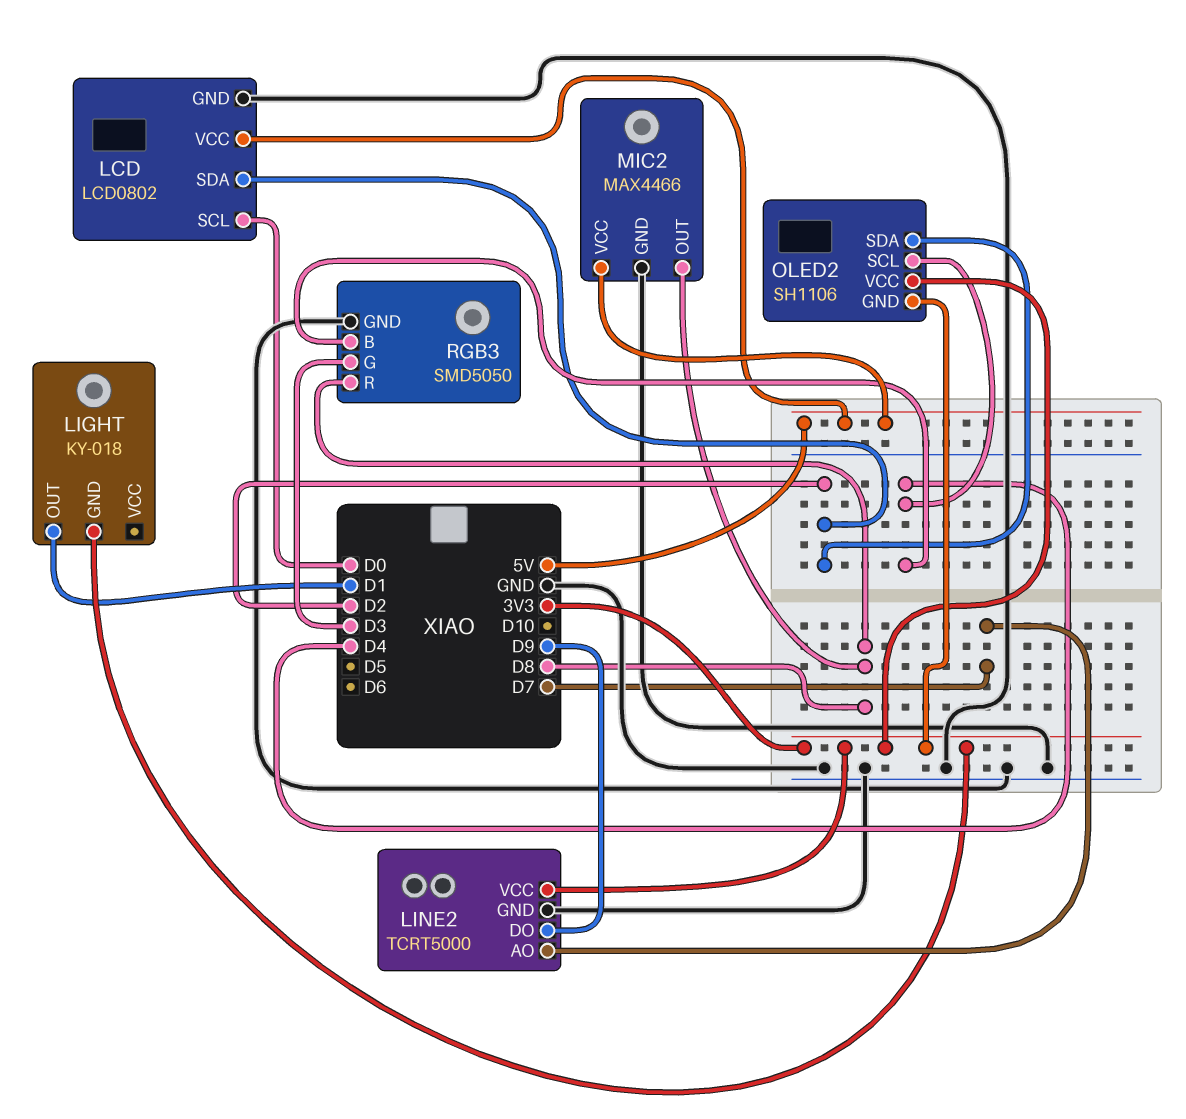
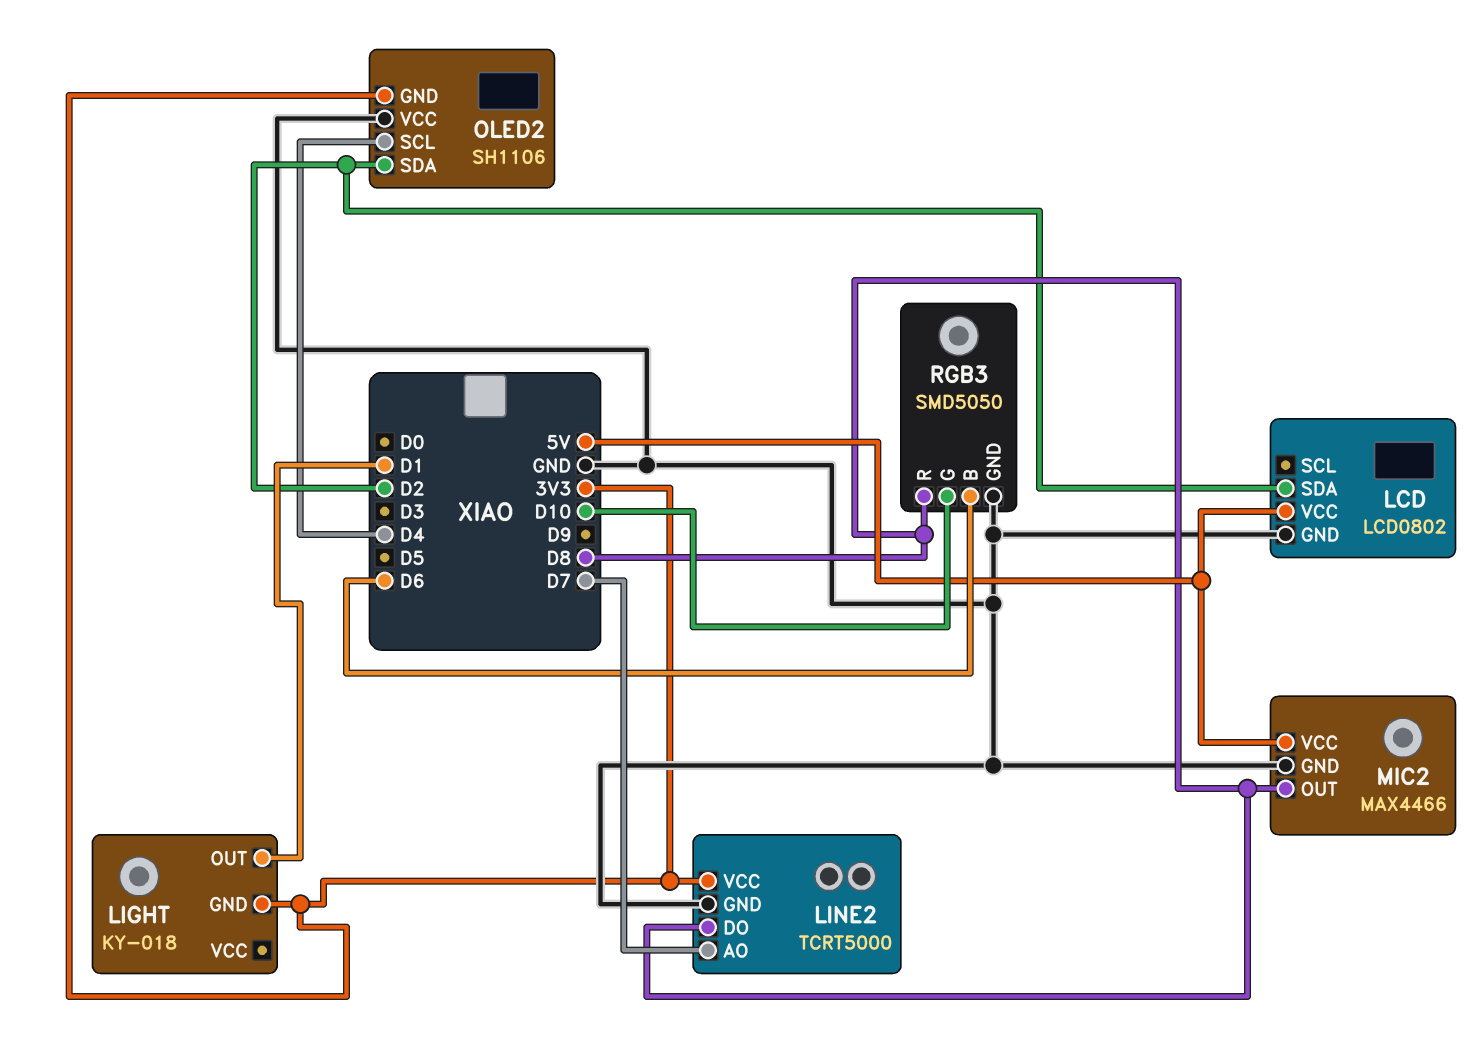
LCD pin SCL: D0 -> none
LINE2 pin DO: D9 -> D8
OLED2 pin VCC: 3V3 -> GND
RGB3 pin B: D4 -> D6
RGB3 pin G: D3 -> D10

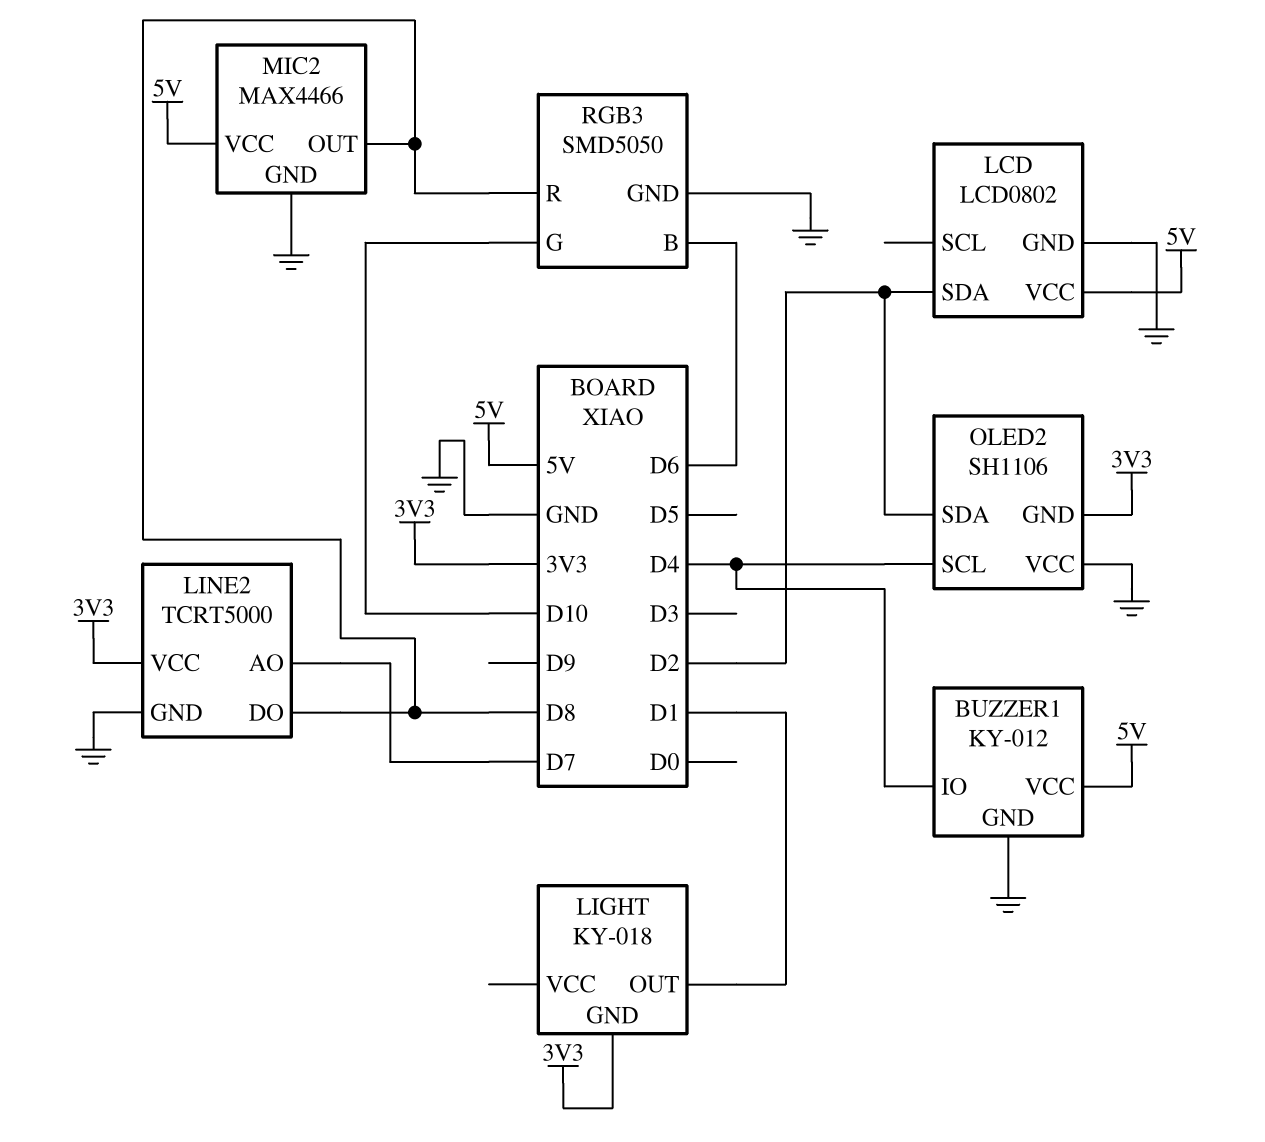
BUZZER1: none -> KY-012
BUZZER1 pin GND: none -> GND
BUZZER1 pin IO: none -> D4
BUZZER1 pin VCC: none -> 5V

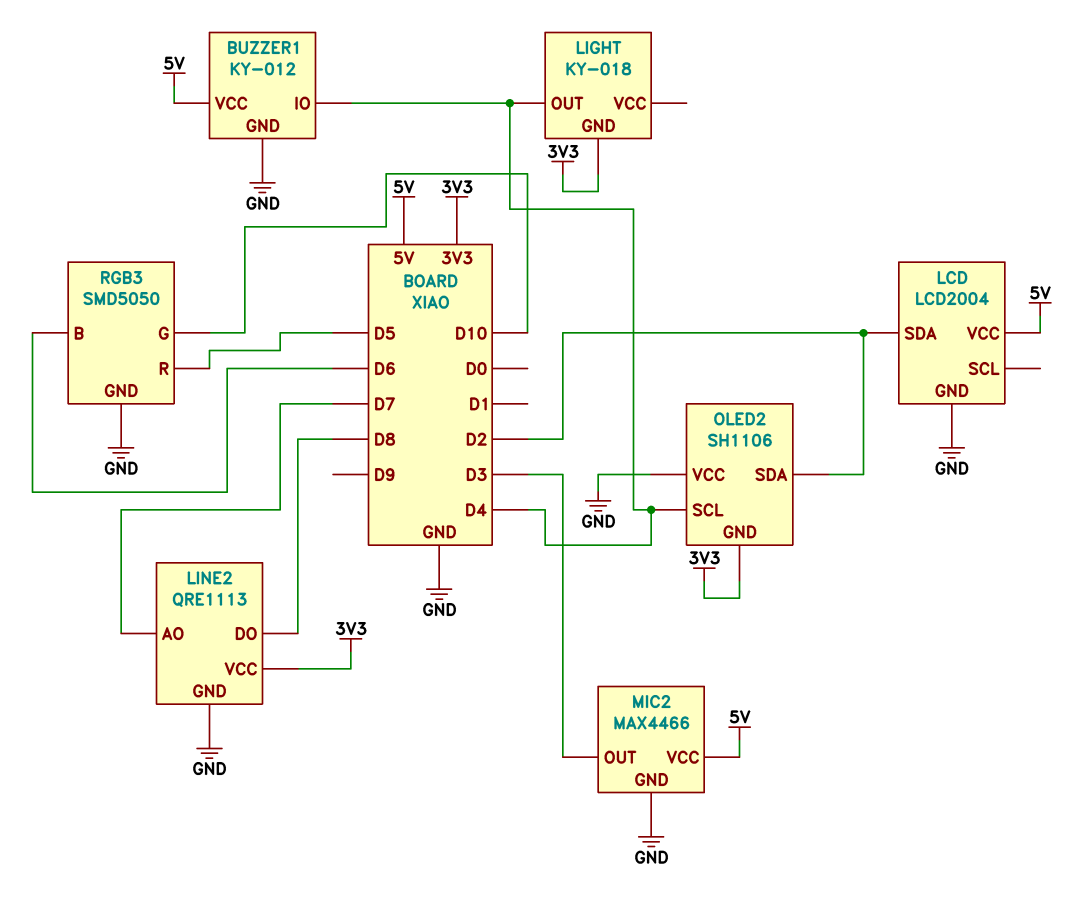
LCD: LCD0802 -> LCD2004
LIGHT pin OUT: D1 -> D4
LINE2: TCRT5000 -> QRE1113
MIC2 pin OUT: D8 -> D3
RGB3 pin R: D8 -> D5

